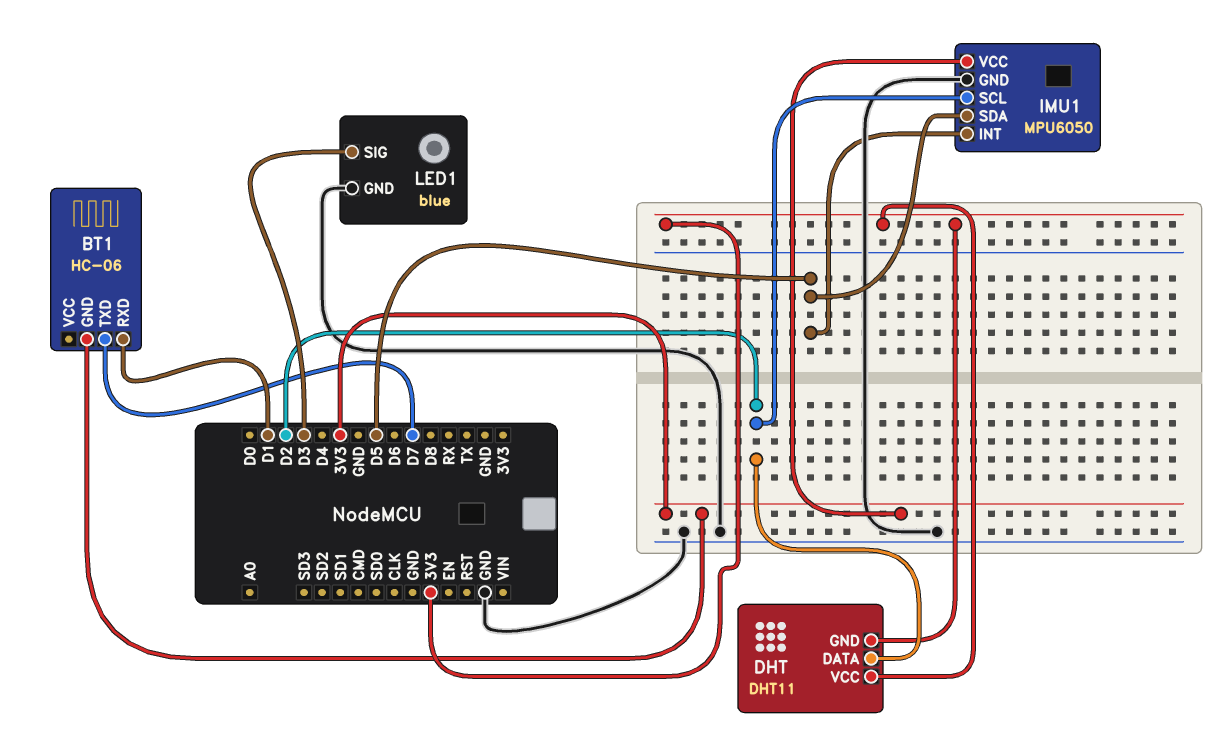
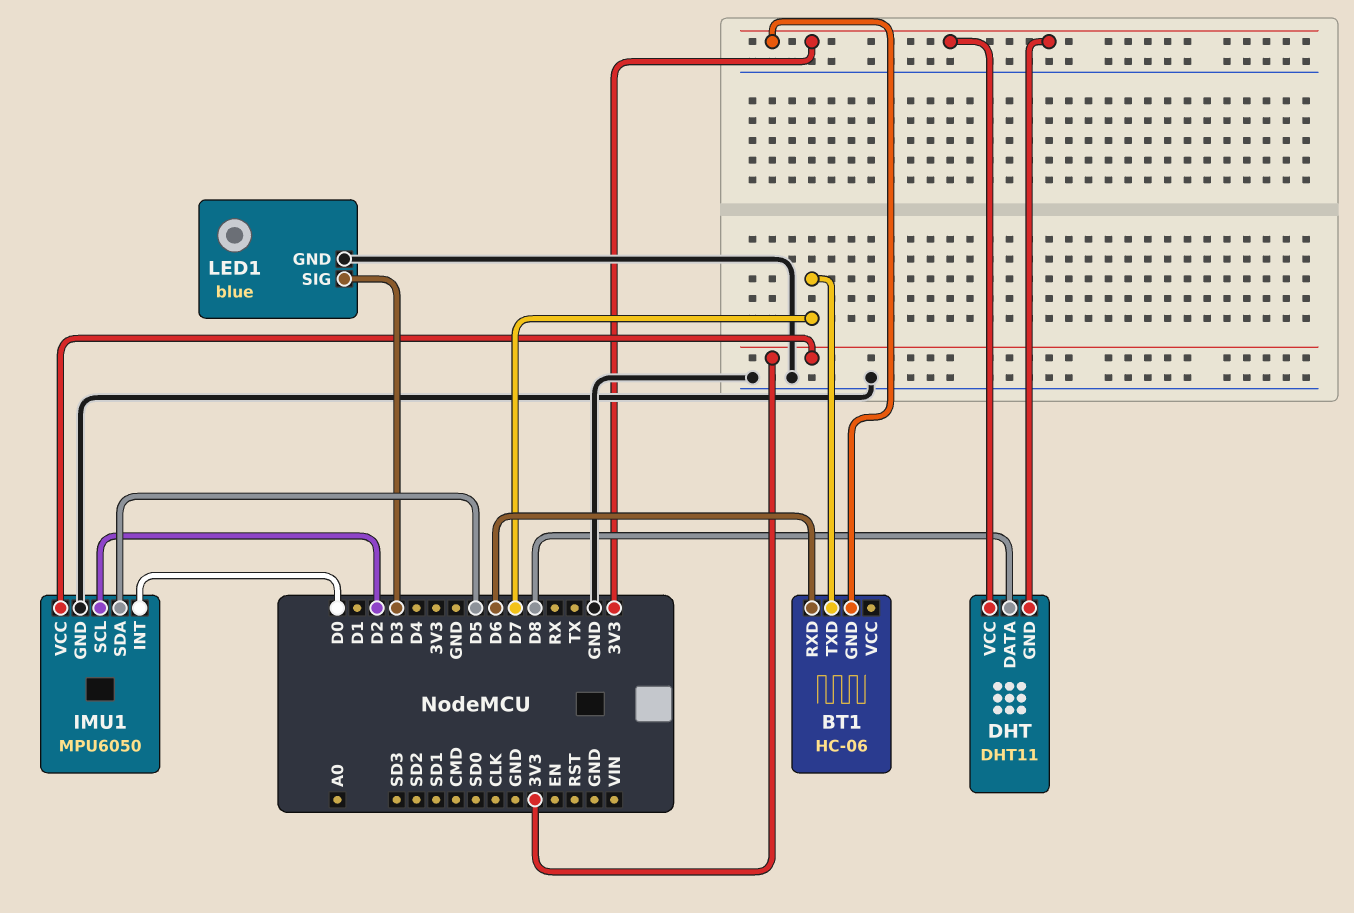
BT1 pin RXD: D1 -> D6
DHT pin DATA: D2 -> D8
IMU1 pin INT: D5 -> D0

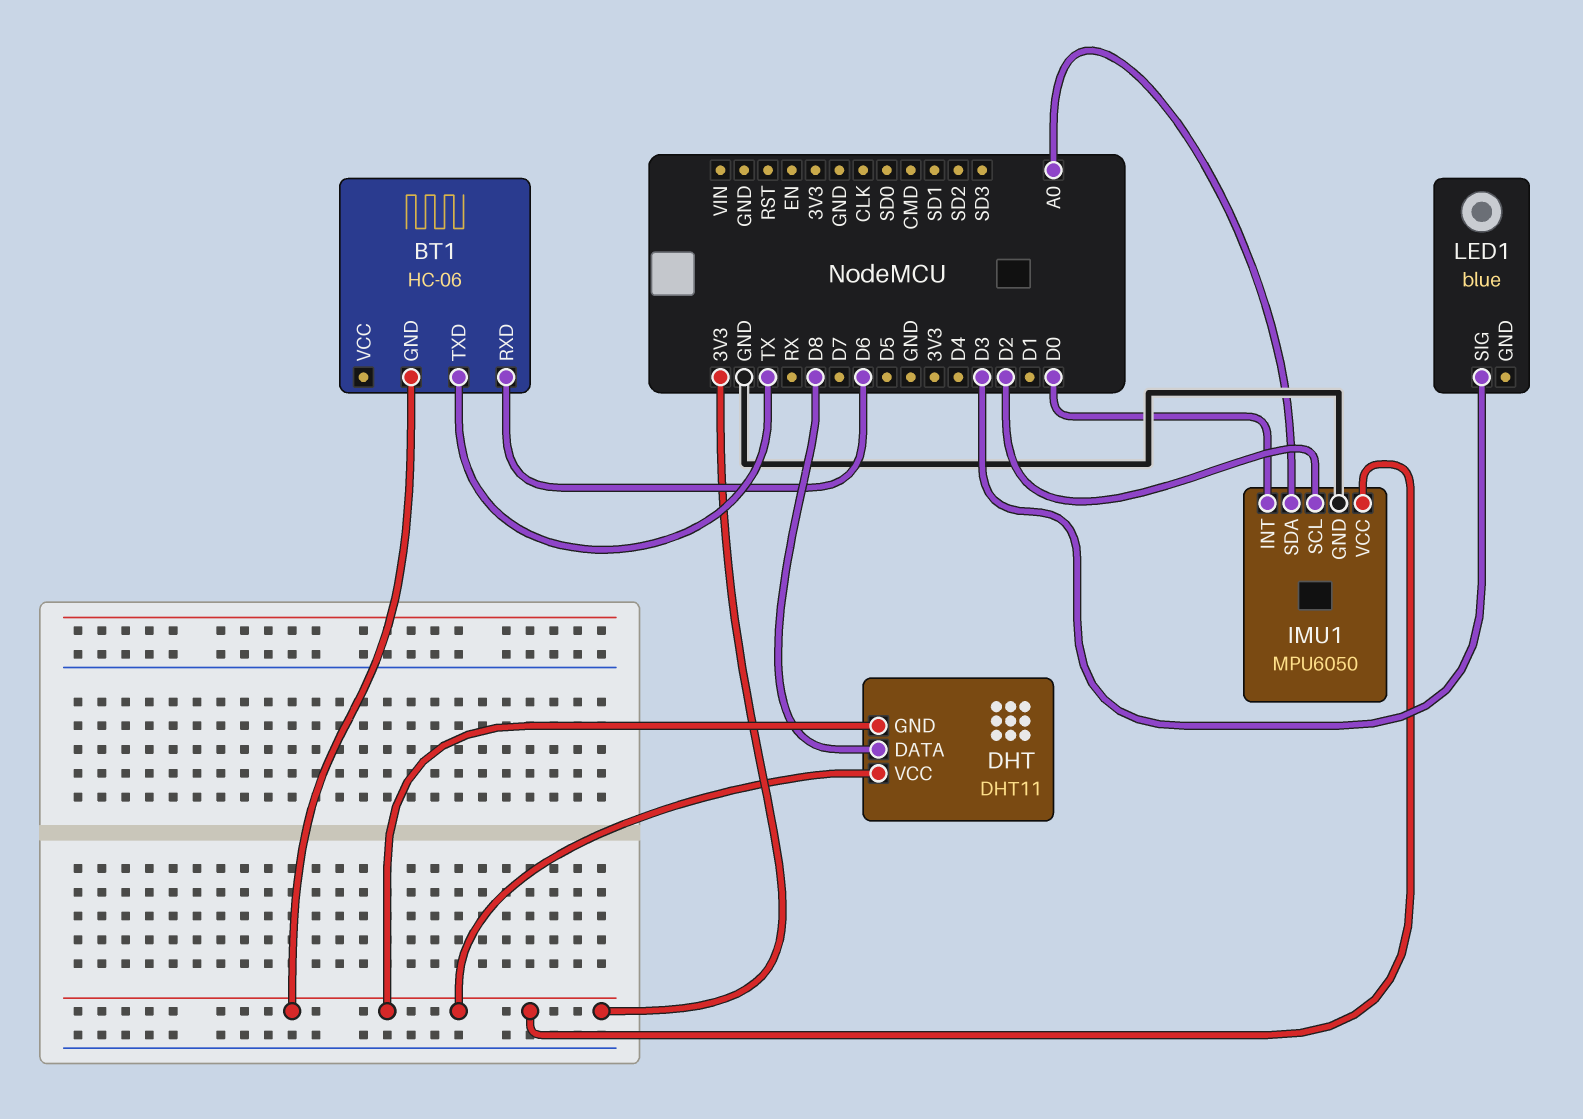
BT1 pin TXD: D7 -> TX
IMU1 pin SDA: D5 -> A0
LED1 pin GND: GND -> none

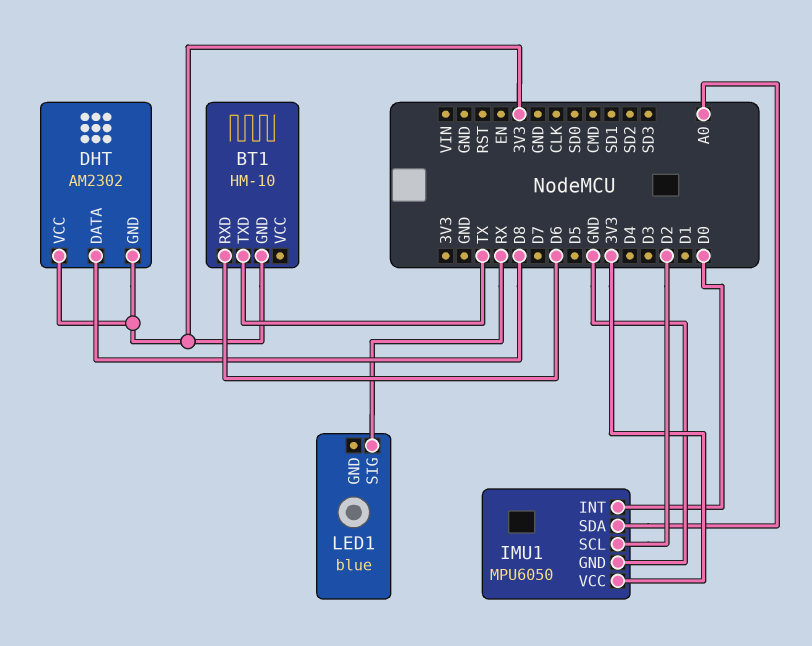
BT1: HC-06 -> HM-10
DHT: DHT11 -> AM2302
LED1 pin SIG: D3 -> RX

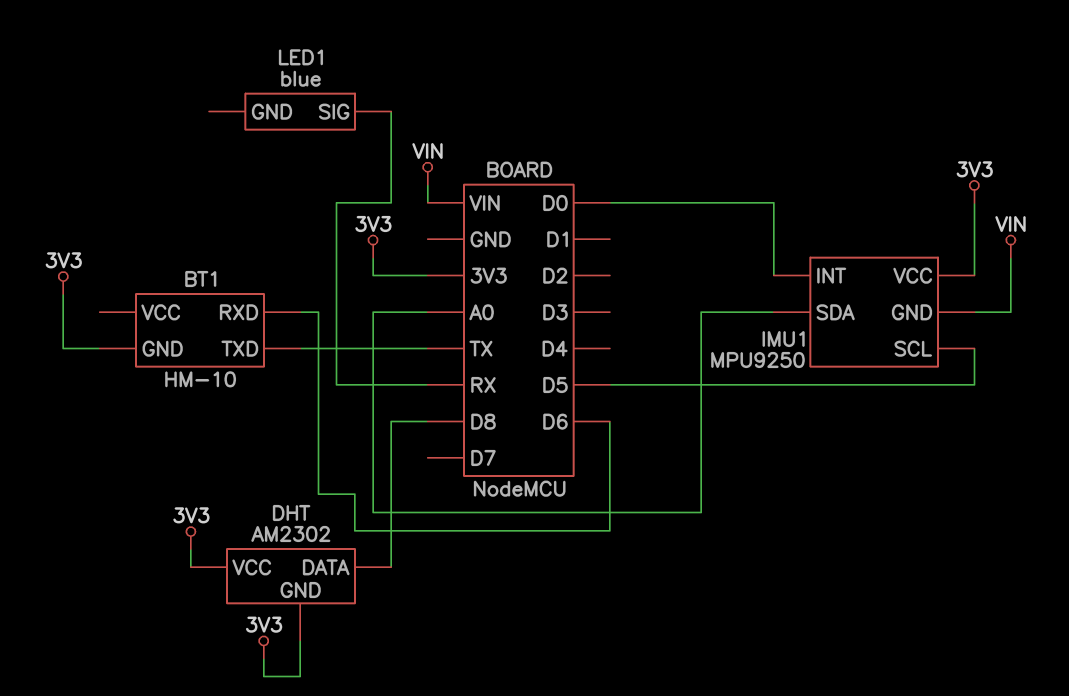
IMU1: MPU6050 -> MPU9250
IMU1 pin GND: GND -> VIN
IMU1 pin SCL: D2 -> D5

